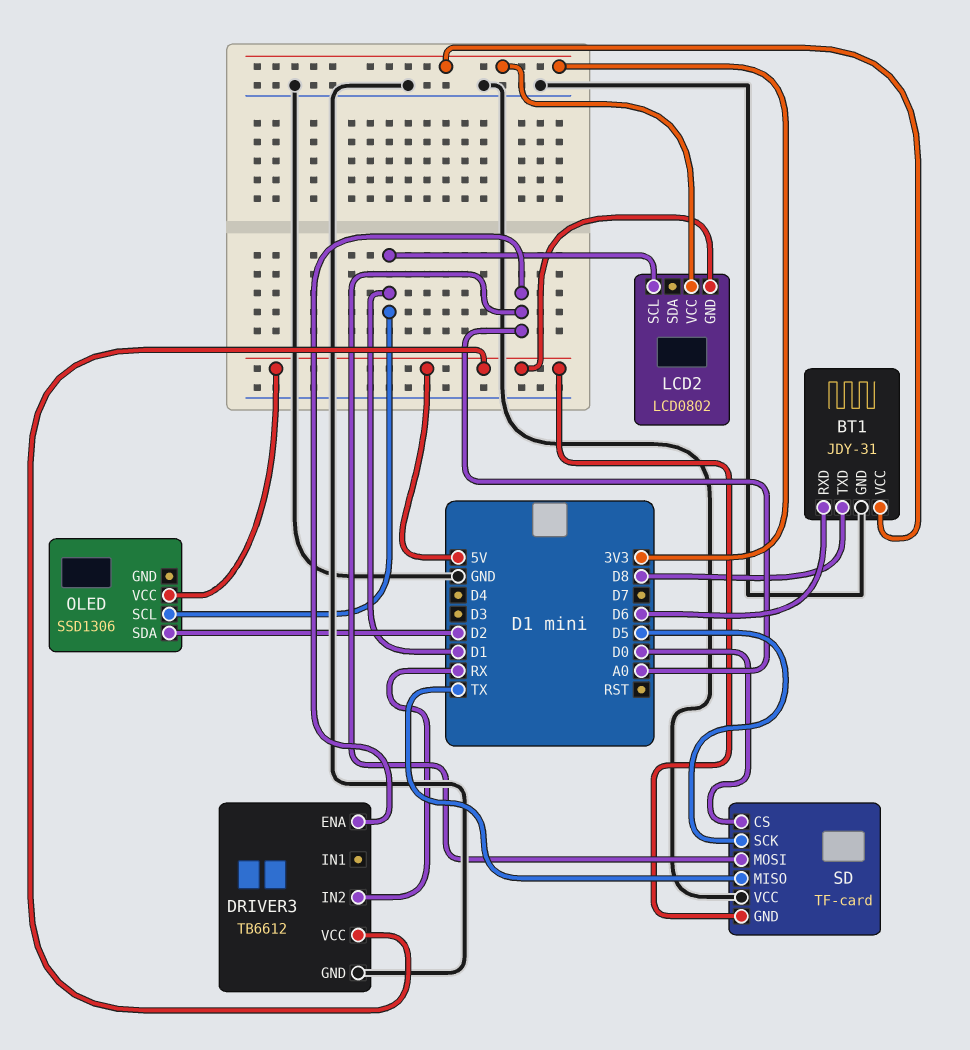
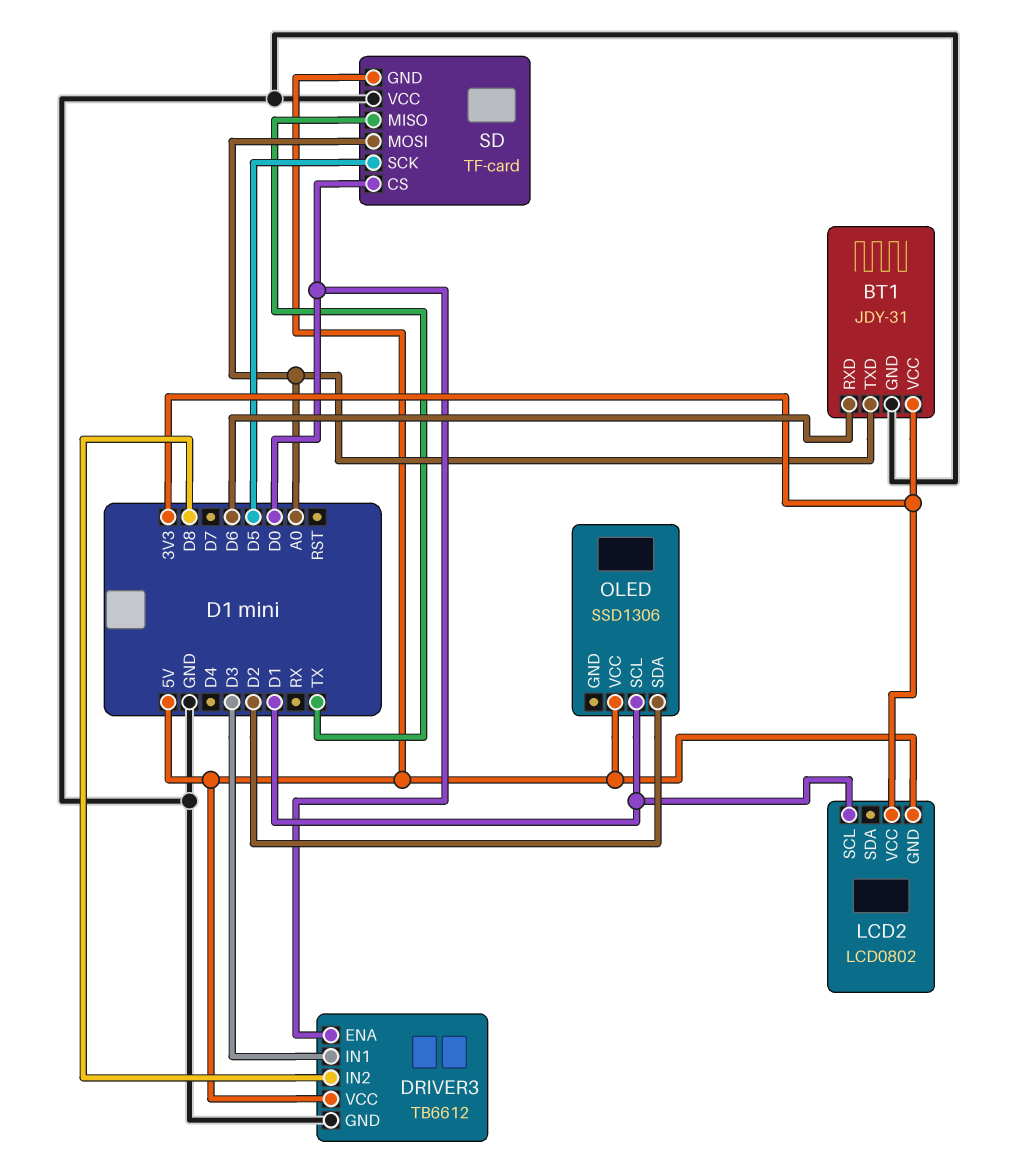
BT1 pin TXD: D8 -> A0
DRIVER3 pin ENA: A0 -> D0
DRIVER3 pin IN1: none -> D3
DRIVER3 pin IN2: RX -> D8

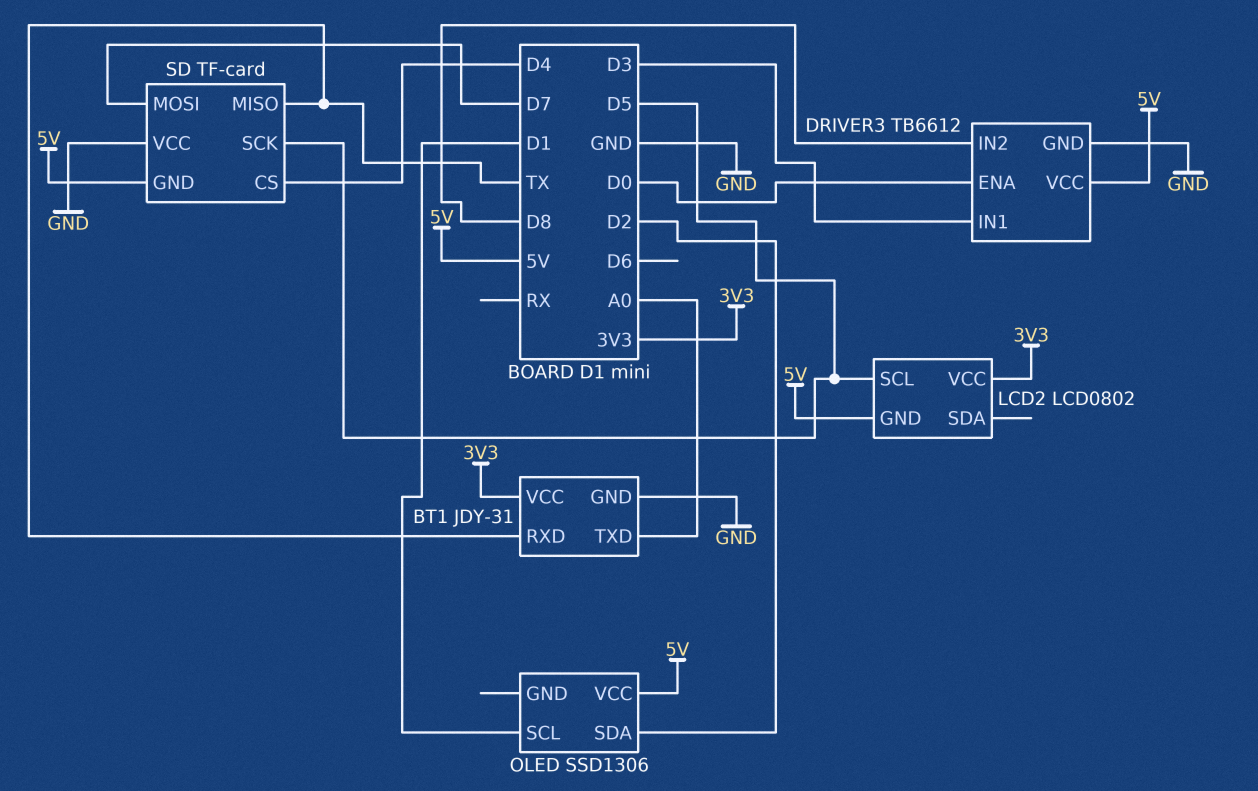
BT1 pin RXD: D6 -> TX
LCD2 pin SCL: D1 -> D5
SD pin CS: D0 -> D4
SD pin MOSI: A0 -> D7

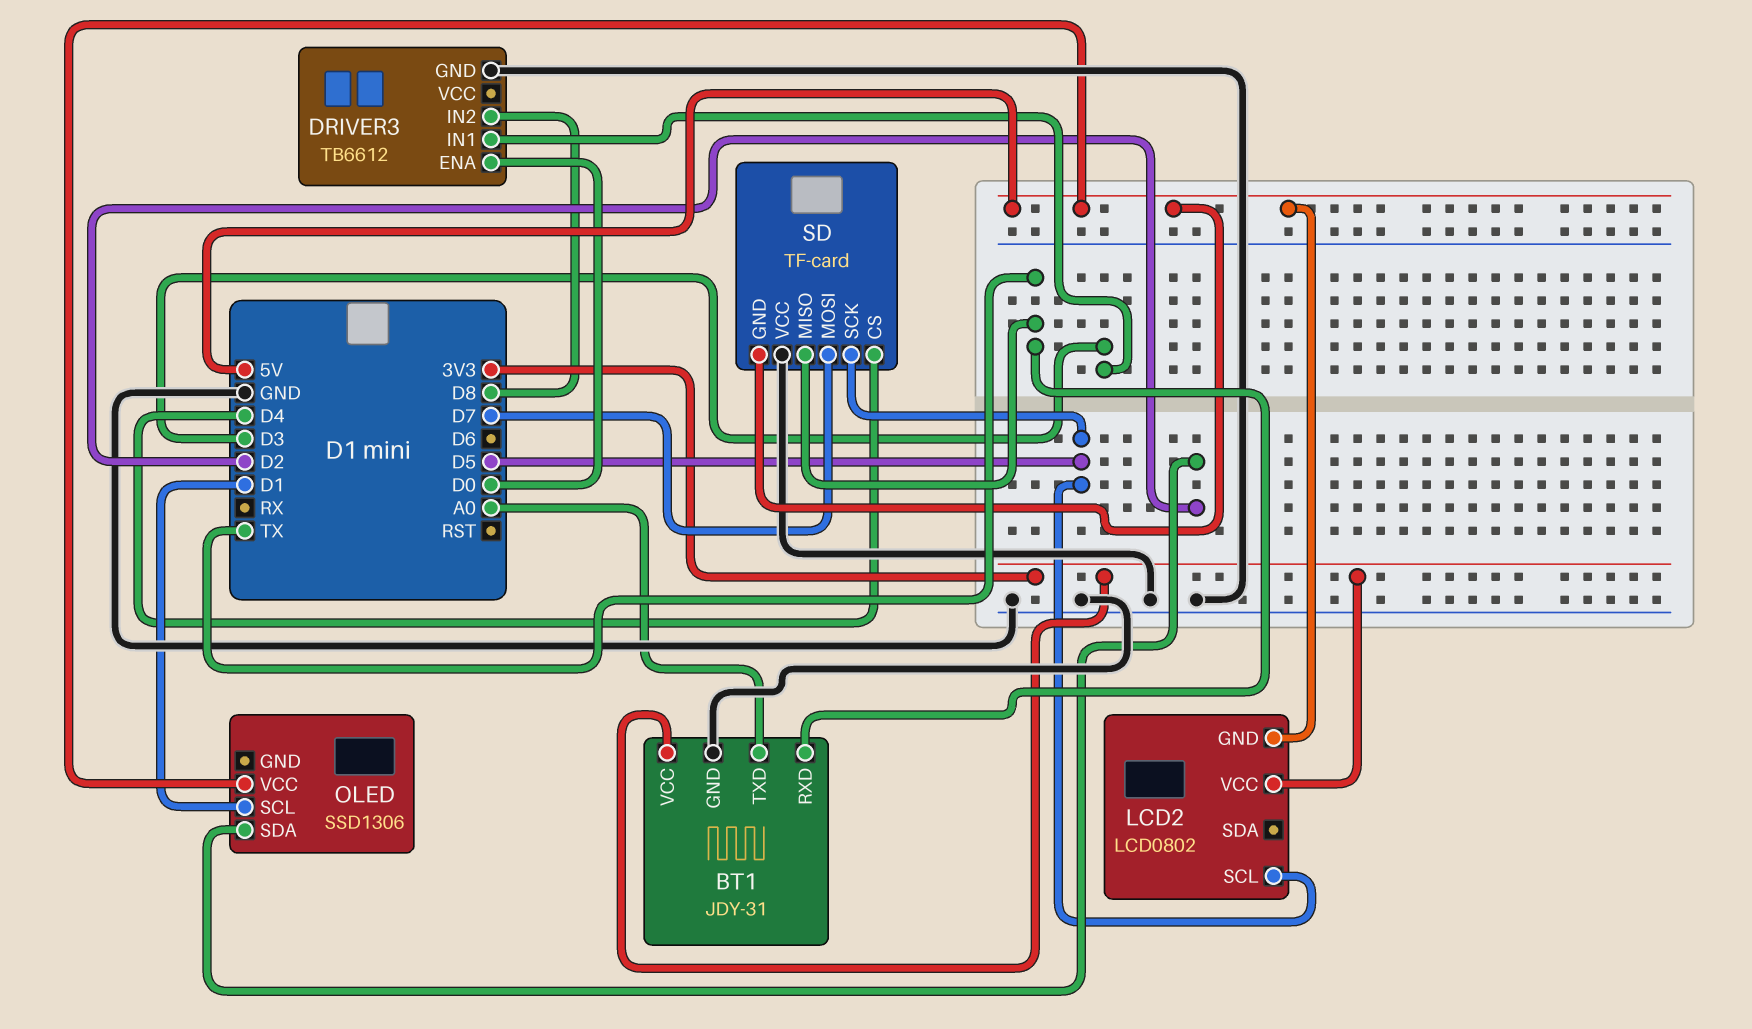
DRIVER3 pin VCC: 5V -> none

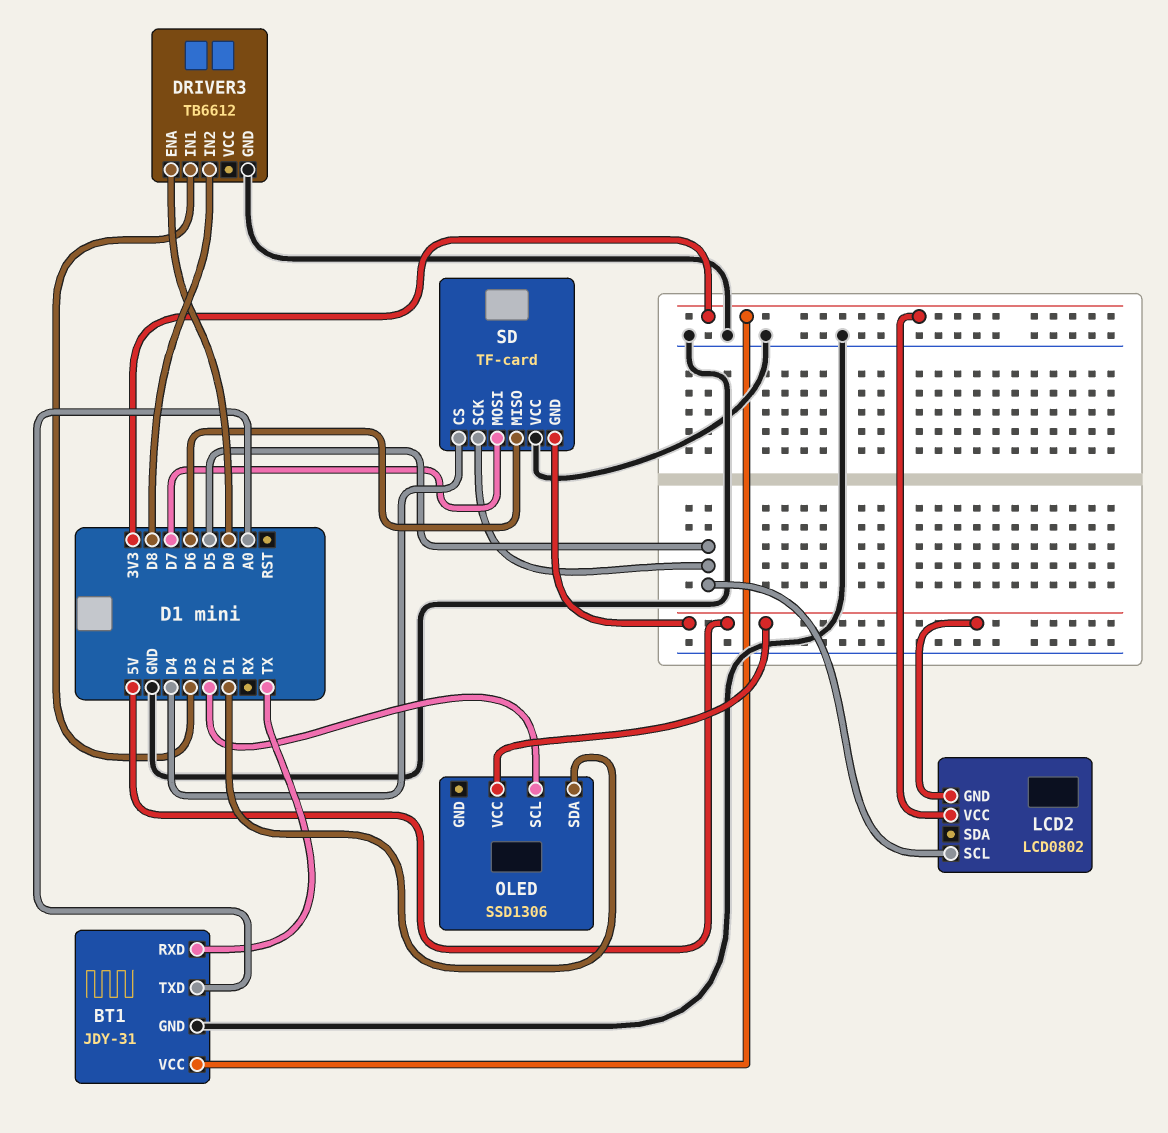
OLED pin SCL: D1 -> D2
OLED pin SDA: D2 -> D1
SD pin MISO: TX -> D6

